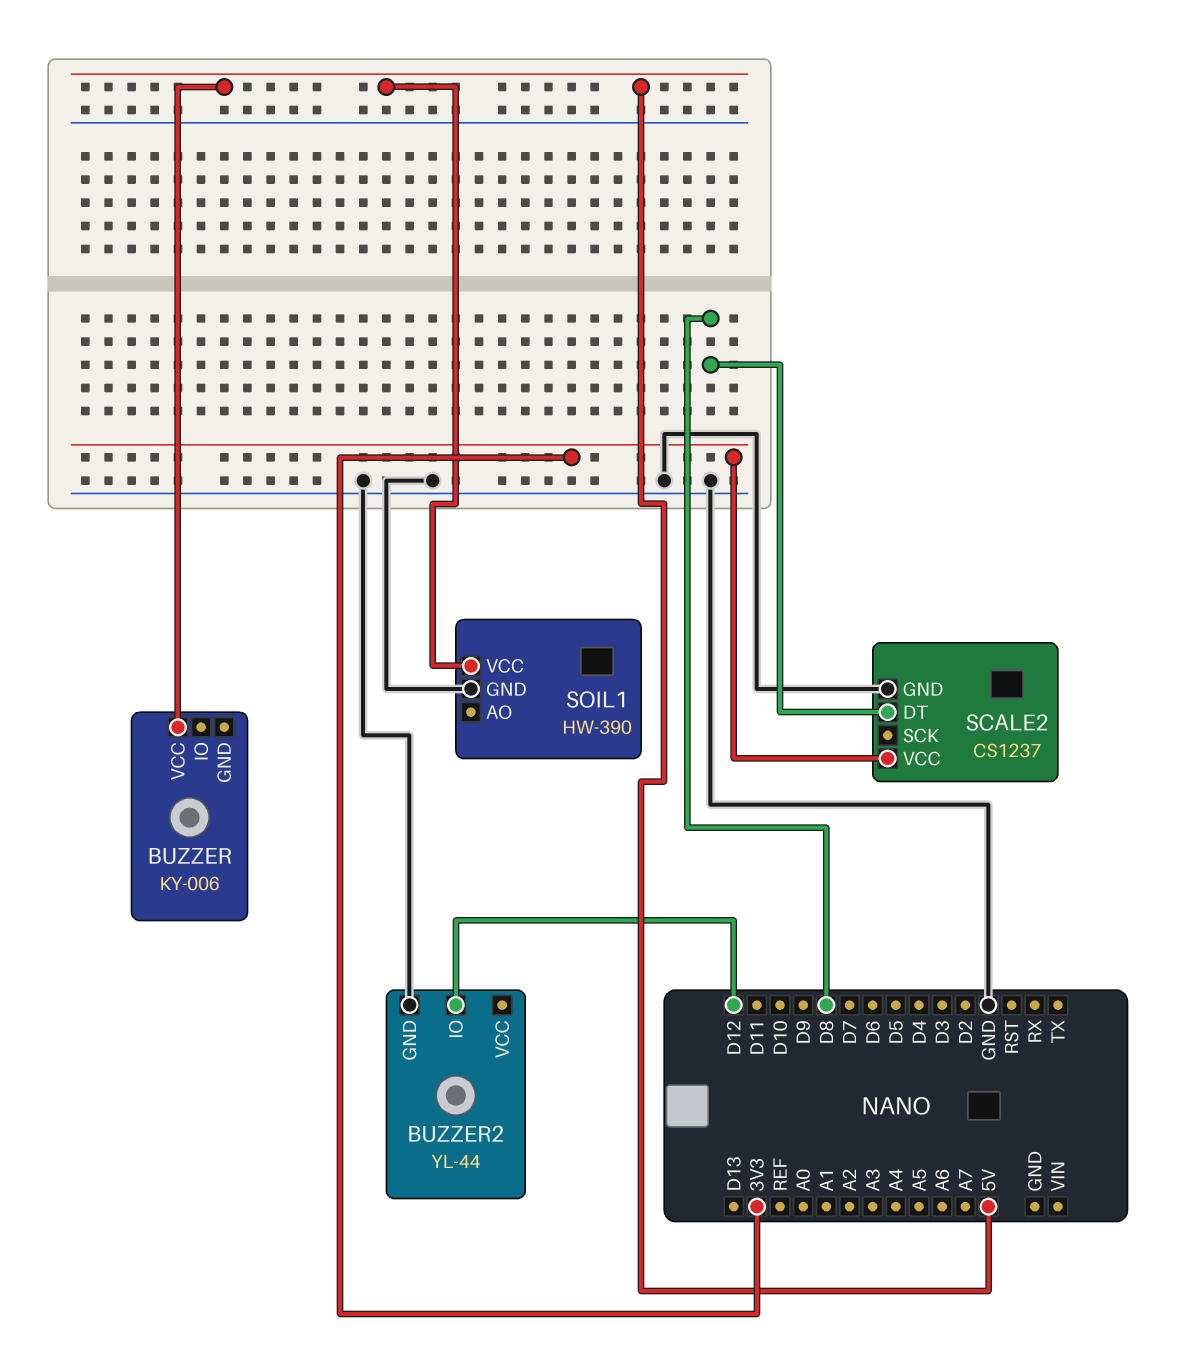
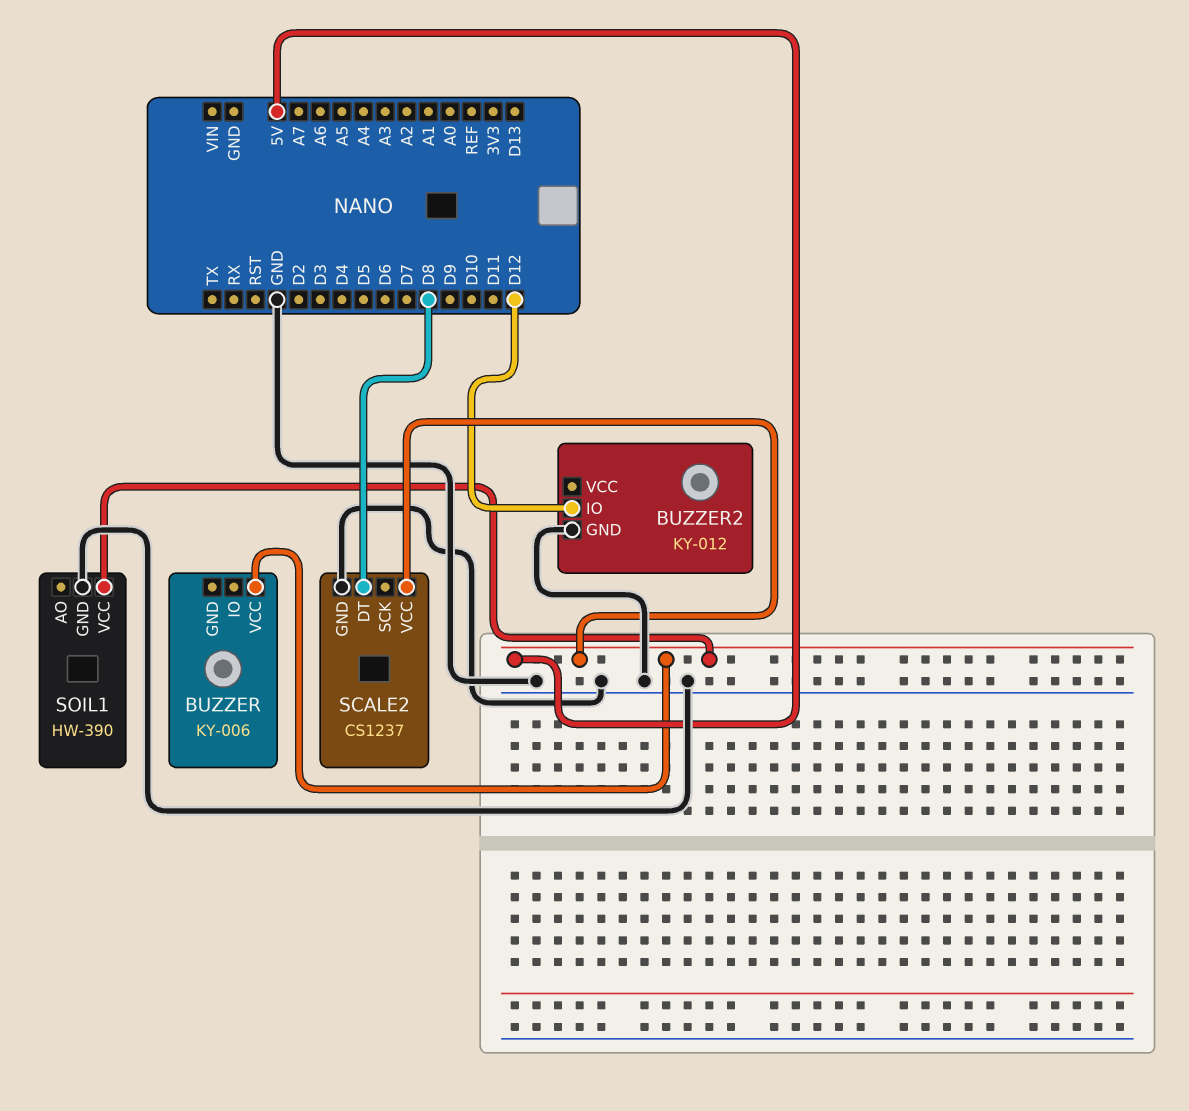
BUZZER2: YL-44 -> KY-012
SCALE2 pin VCC: 3V3 -> 5V

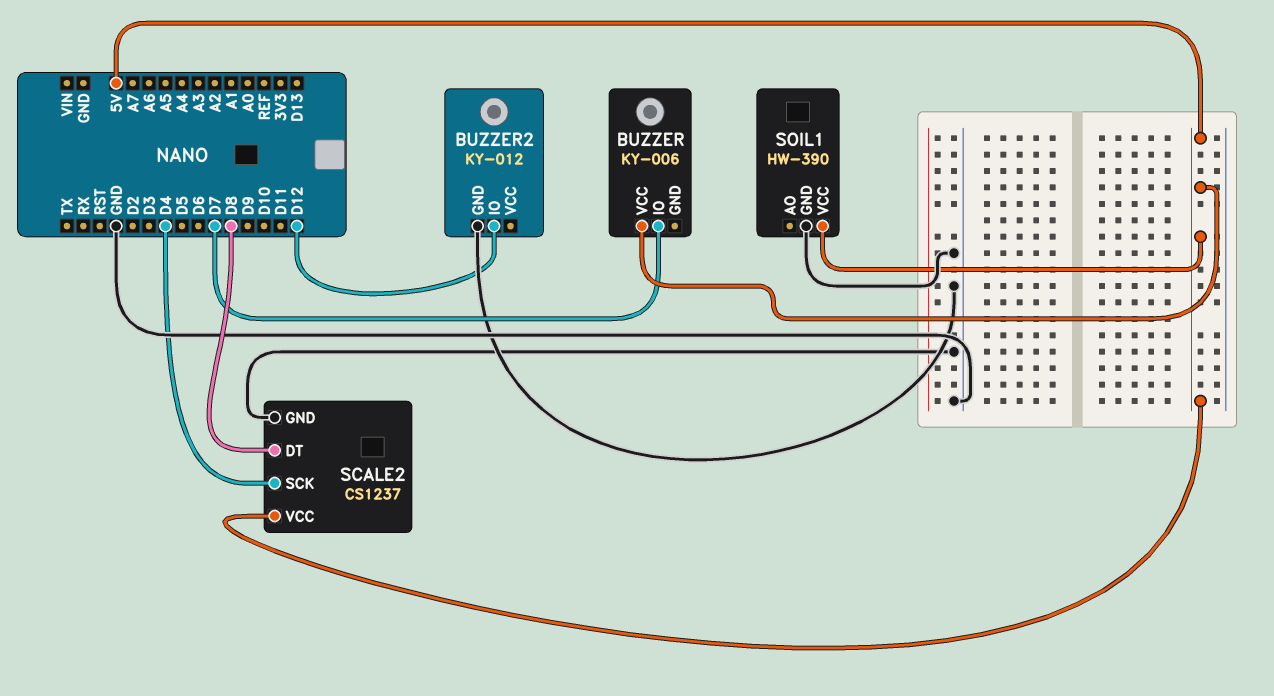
BUZZER pin IO: none -> D7
SCALE2 pin SCK: none -> D4

